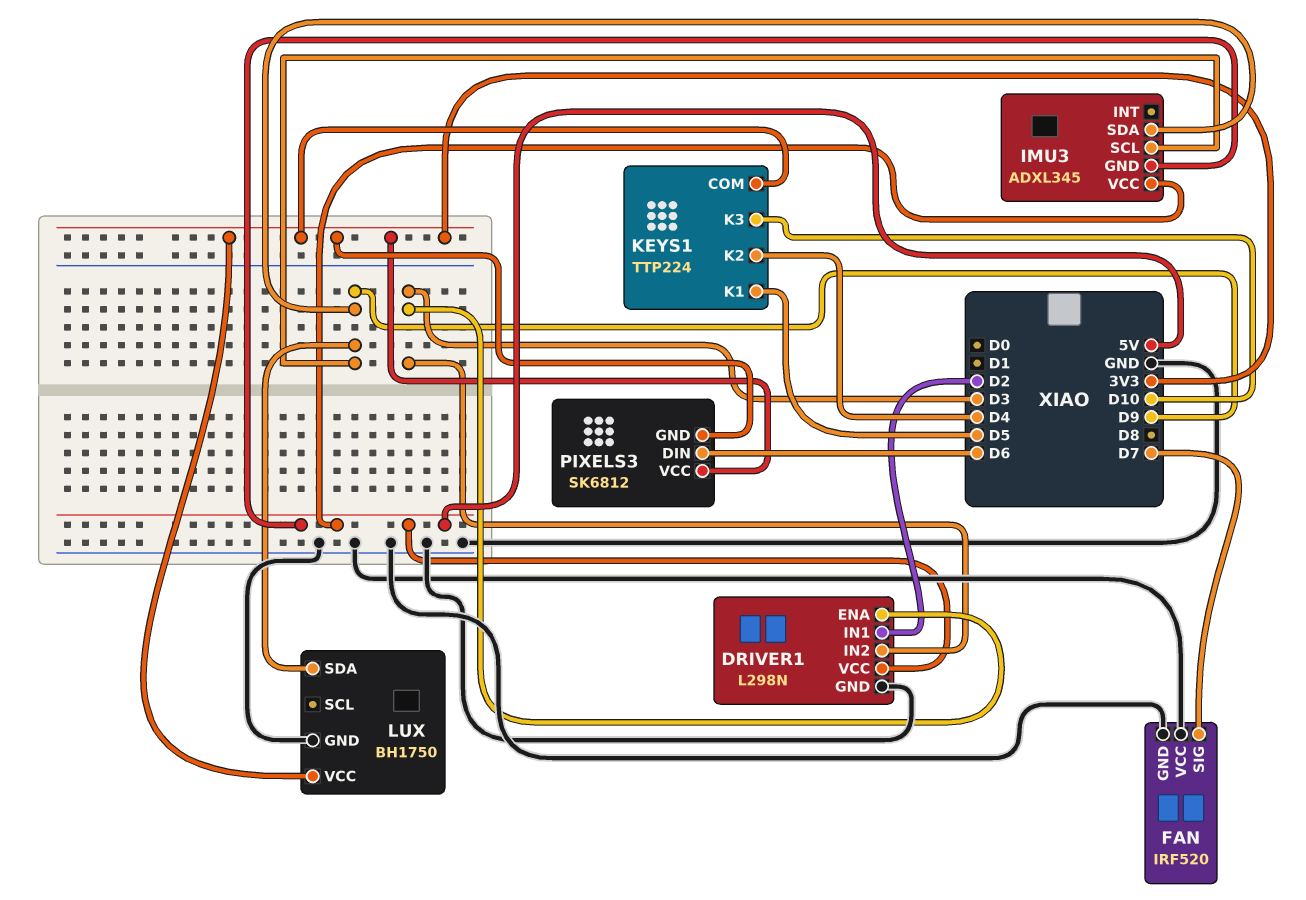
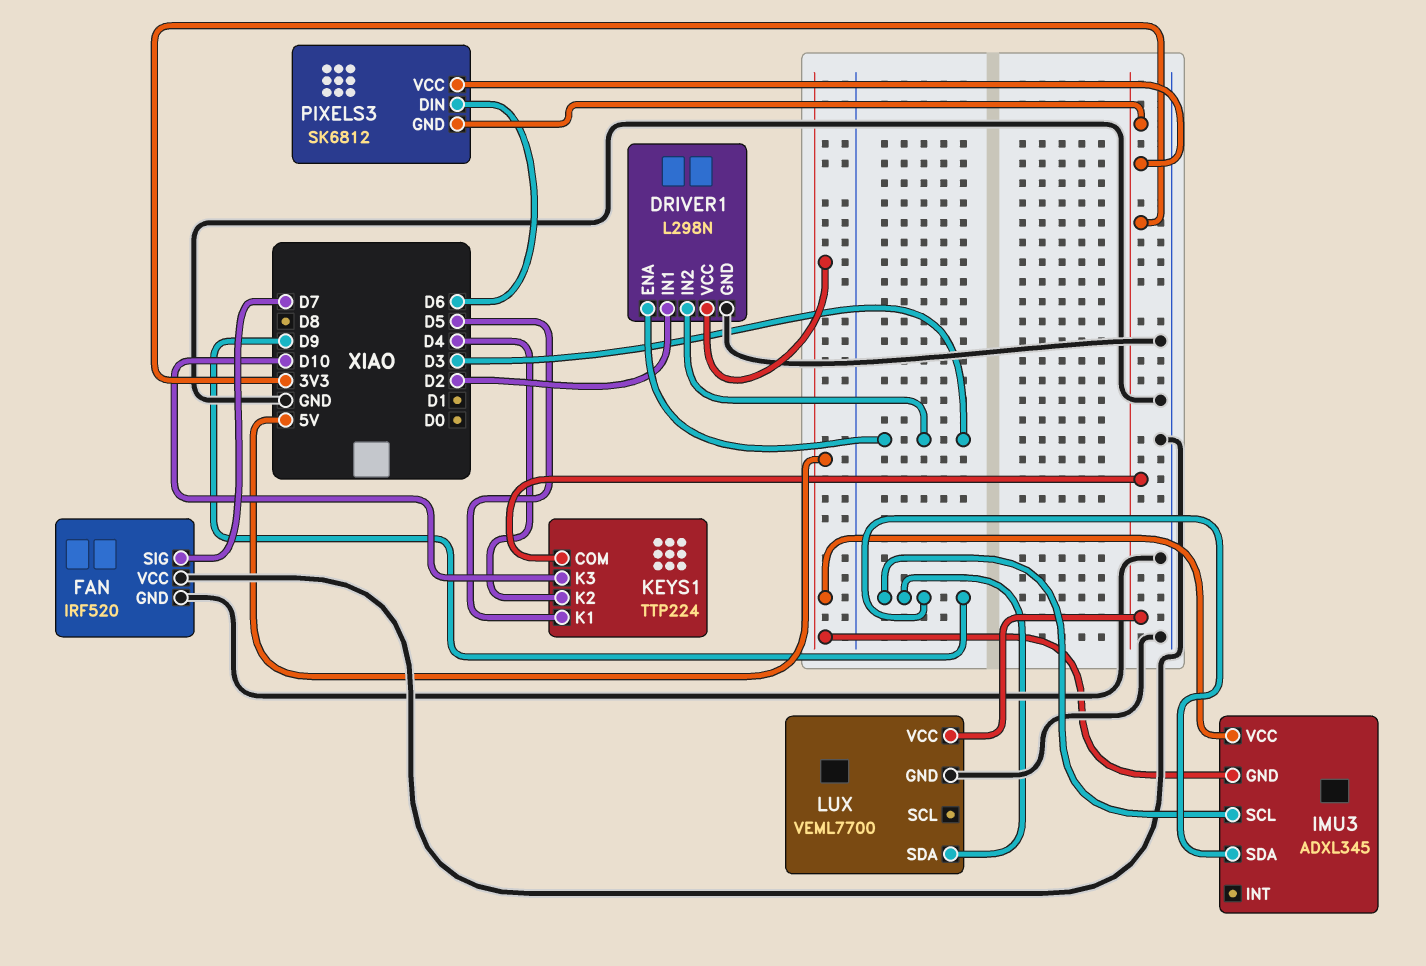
LUX: BH1750 -> VEML7700

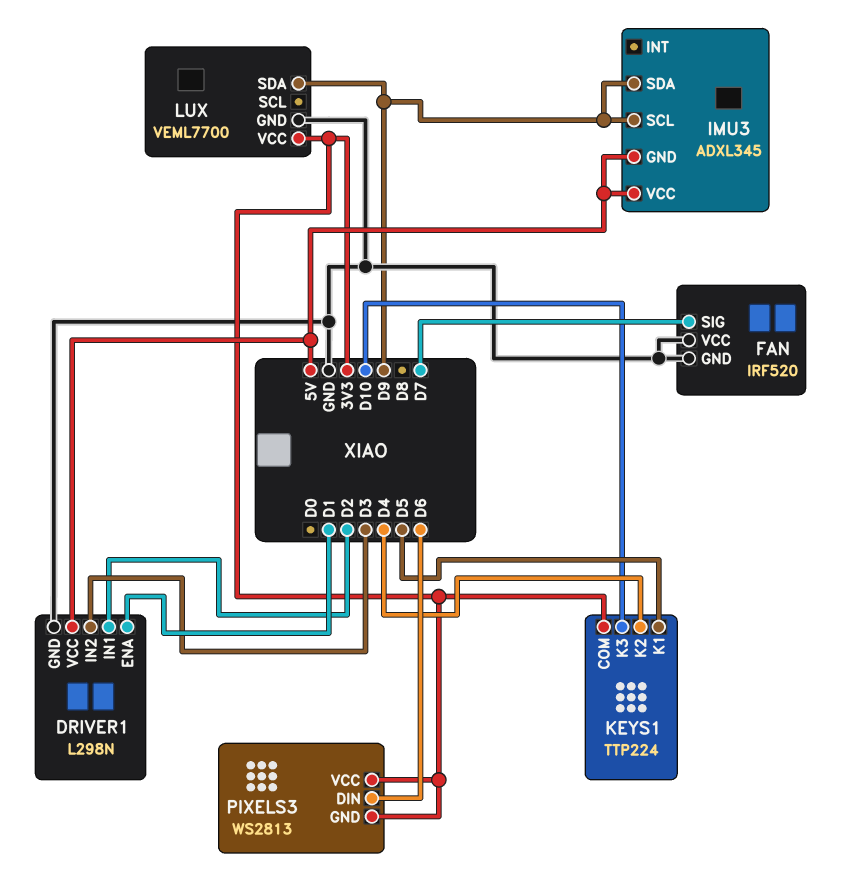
DRIVER1 pin ENA: D3 -> D1
PIXELS3: SK6812 -> WS2813

